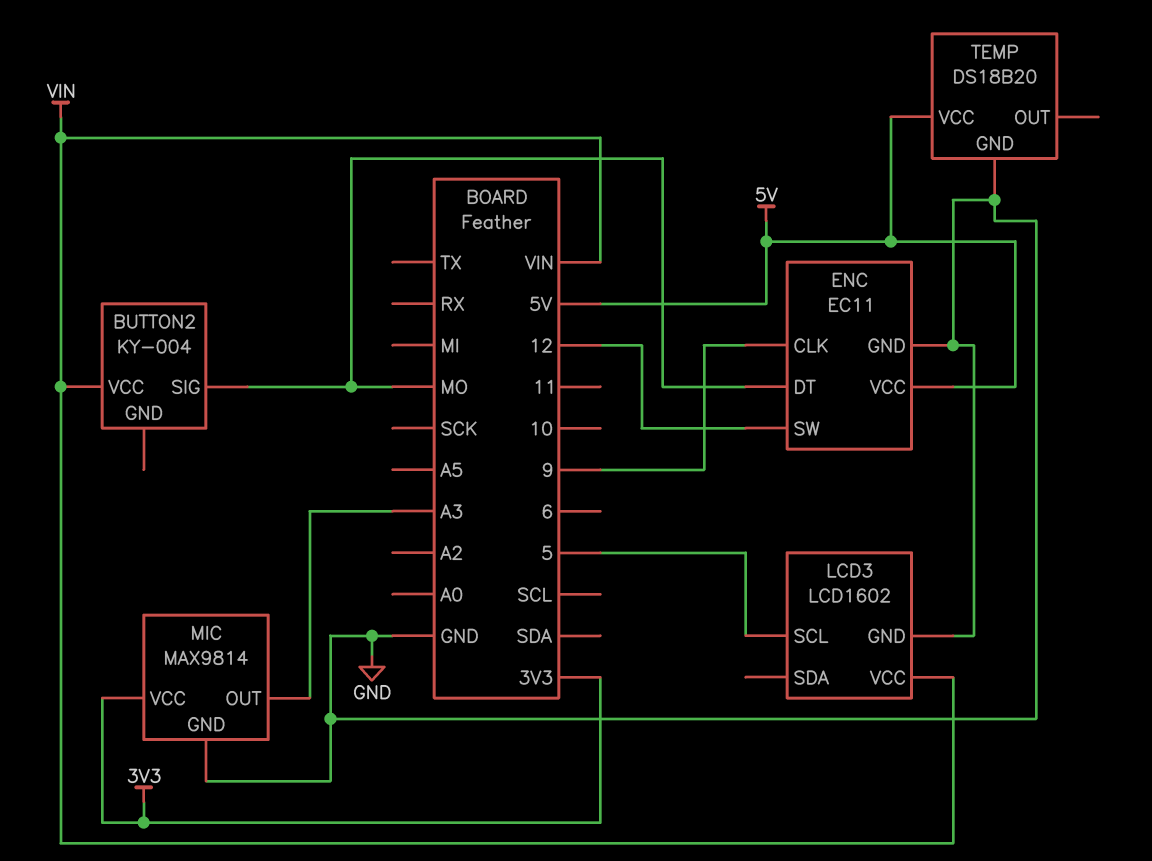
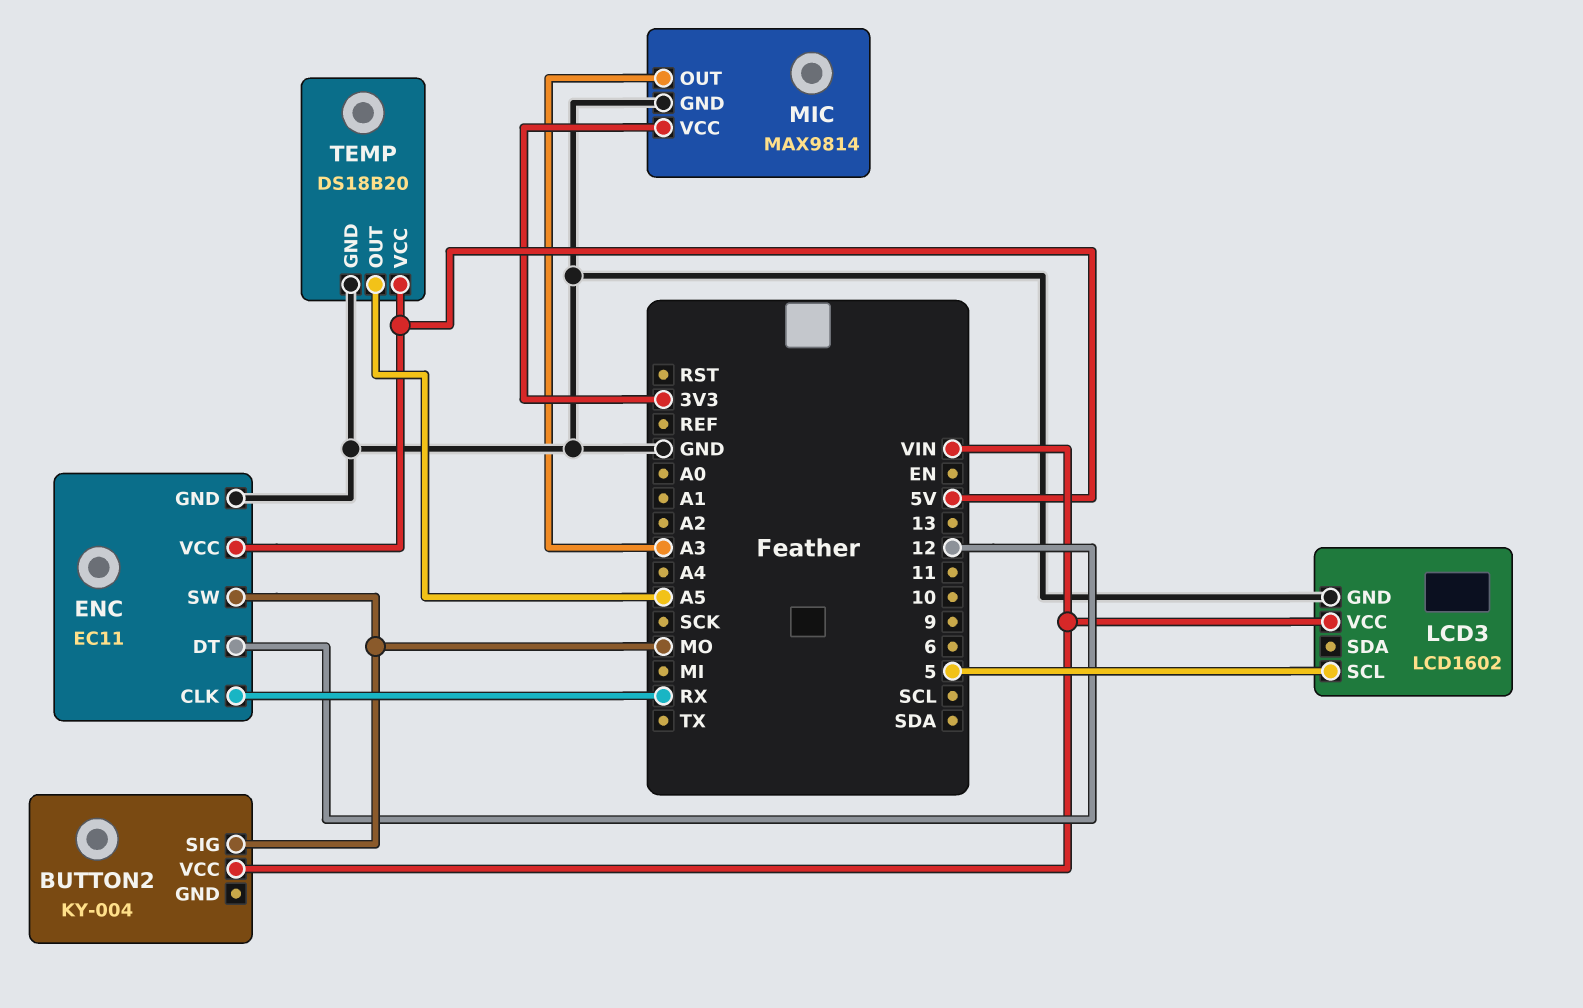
ENC pin CLK: 9 -> RX
ENC pin DT: MO -> 12
ENC pin SW: 12 -> MO
TEMP pin OUT: none -> A5

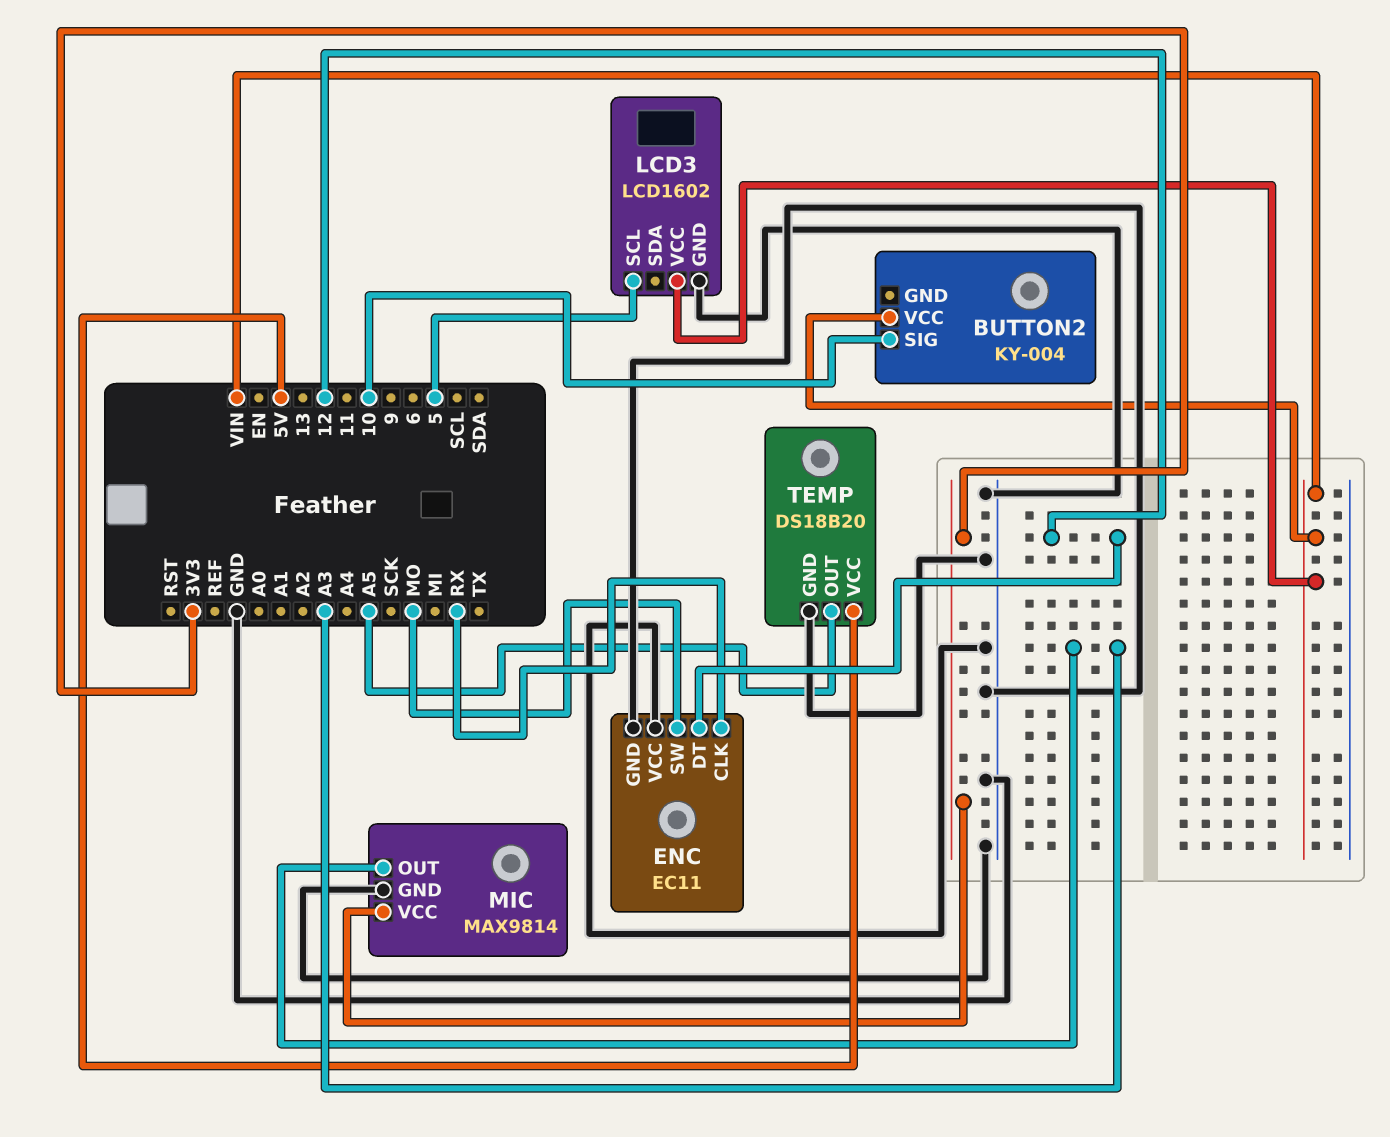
BUTTON2 pin SIG: MO -> 10
ENC pin VCC: 5V -> GND

